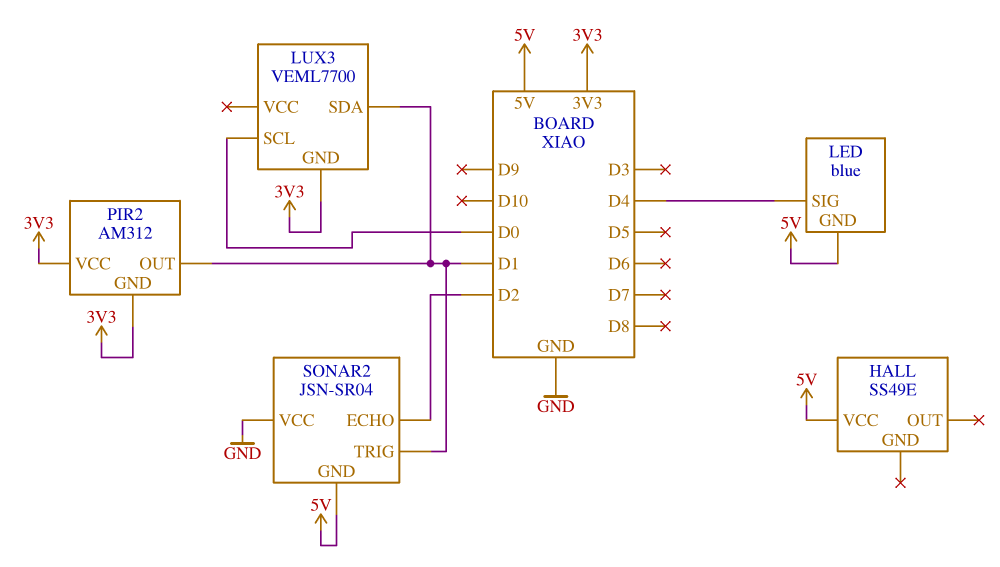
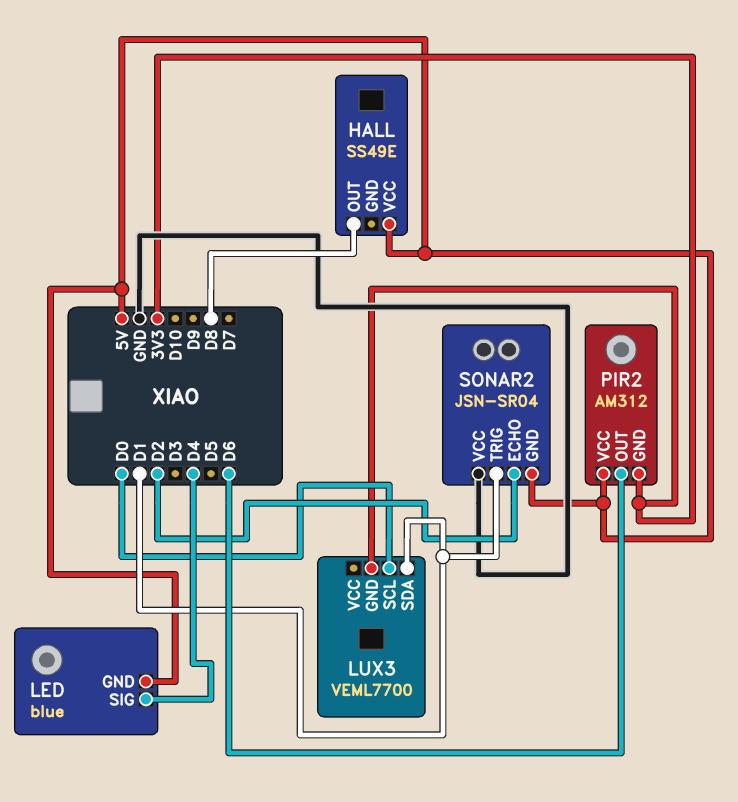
HALL pin OUT: none -> D8
PIR2 pin OUT: D1 -> D6
PIR2 pin VCC: 3V3 -> 5V

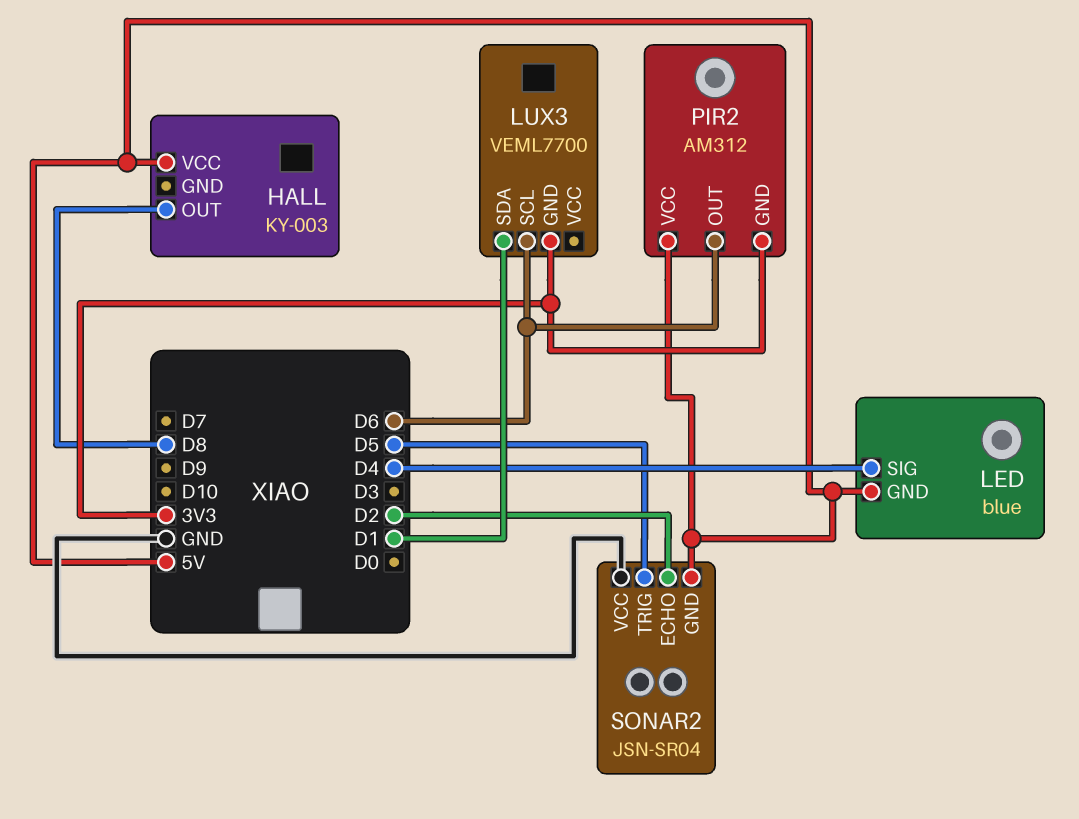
HALL: SS49E -> KY-003
LUX3 pin SCL: D0 -> D6
SONAR2 pin TRIG: D1 -> D5

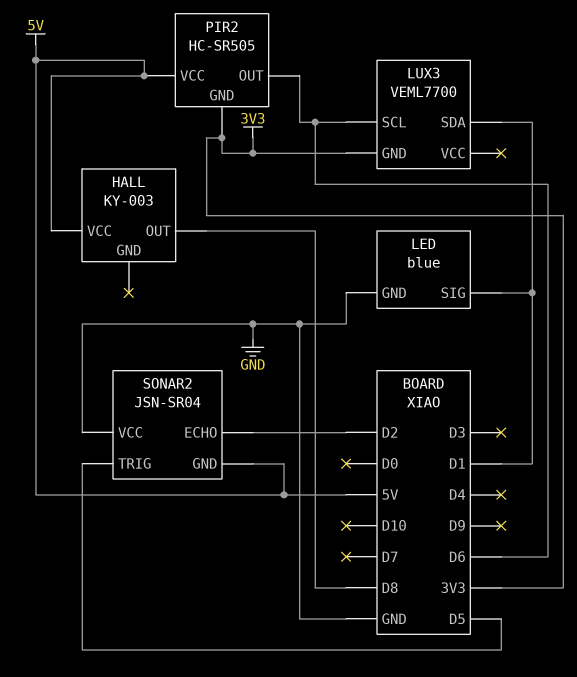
LED pin GND: 5V -> GND
LED pin SIG: D4 -> D1
PIR2: AM312 -> HC-SR505

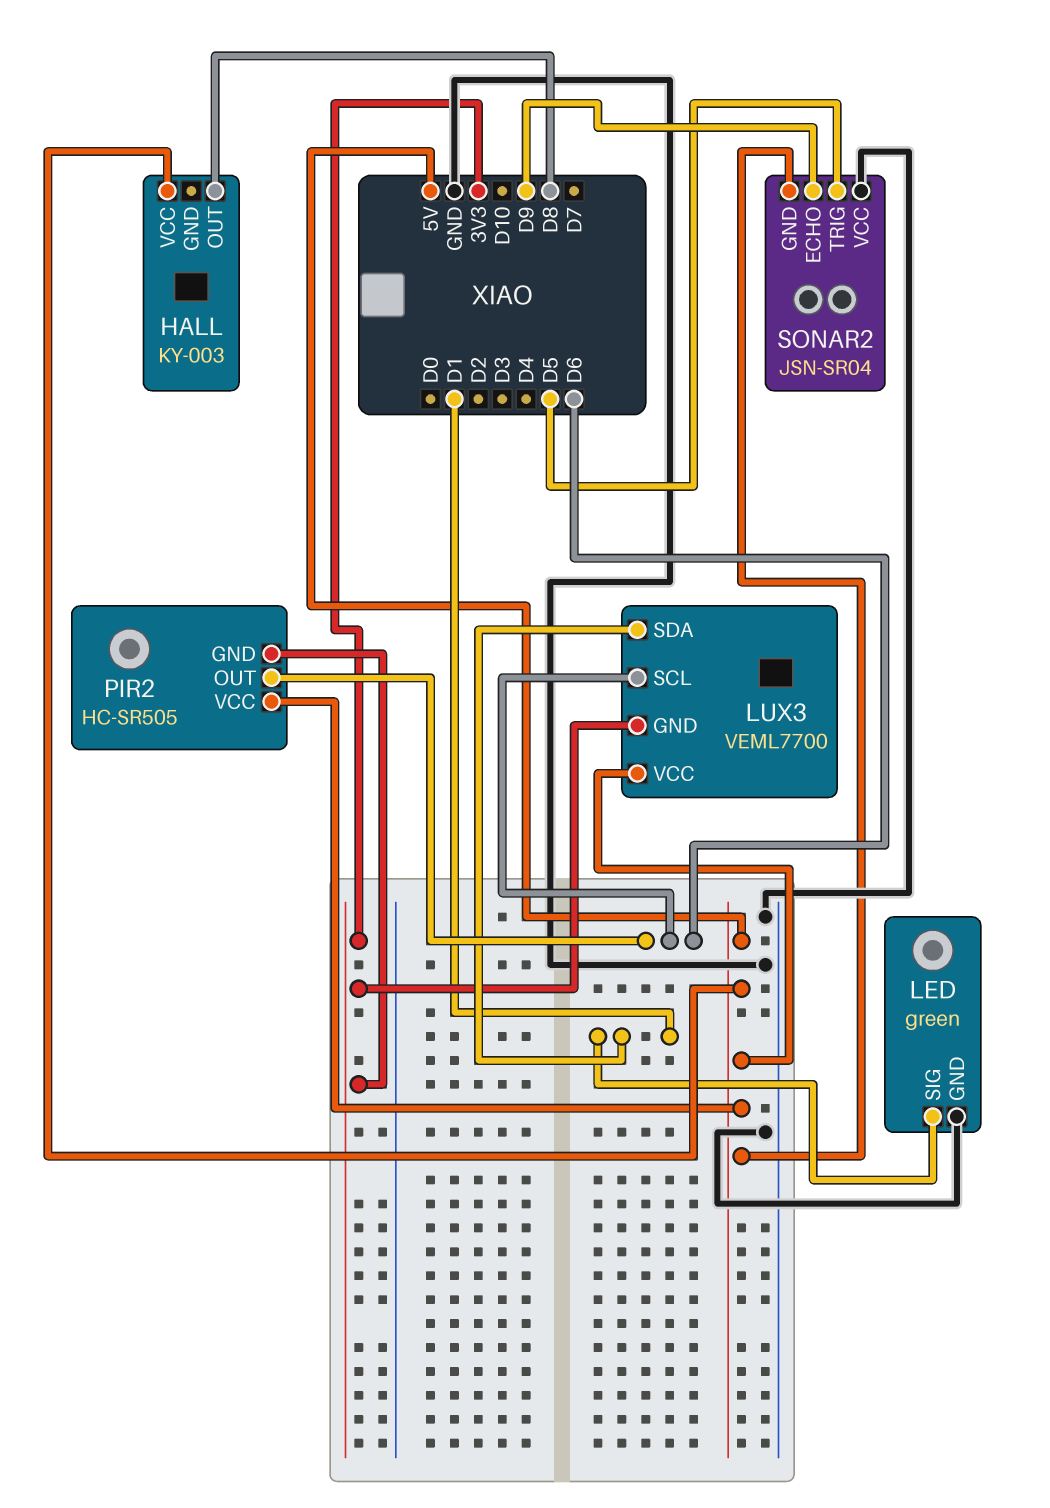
LED: blue -> green
LUX3 pin VCC: none -> 5V
SONAR2 pin ECHO: D2 -> D9

